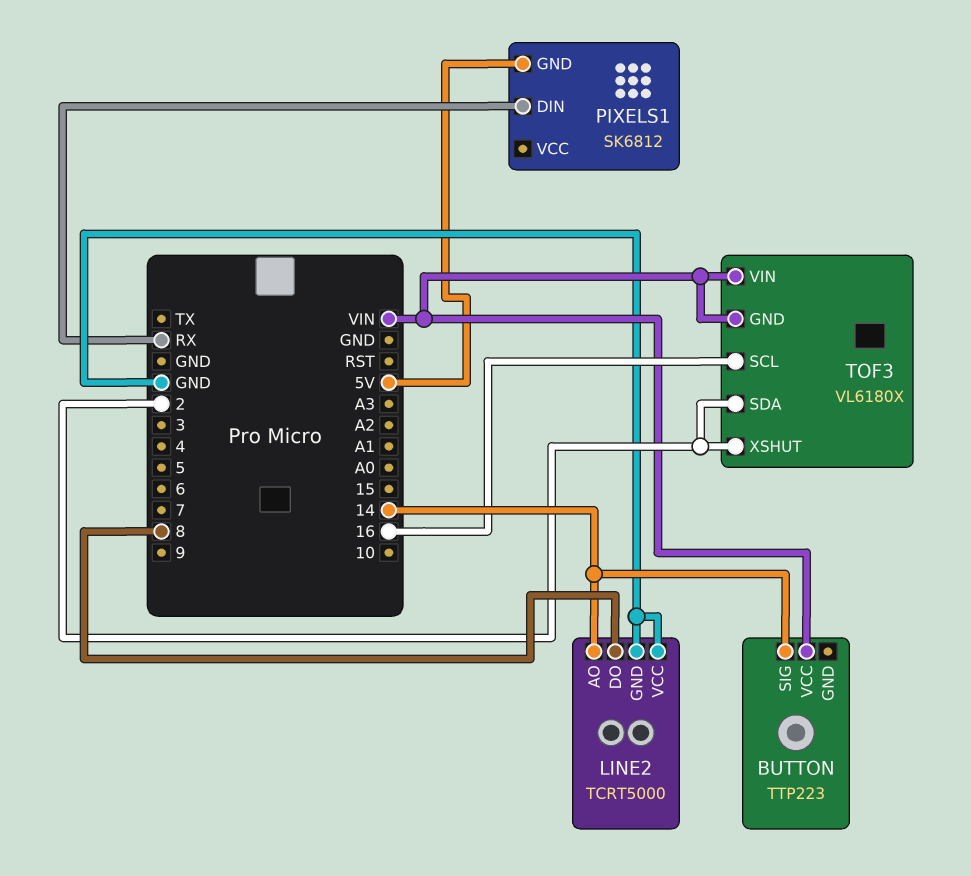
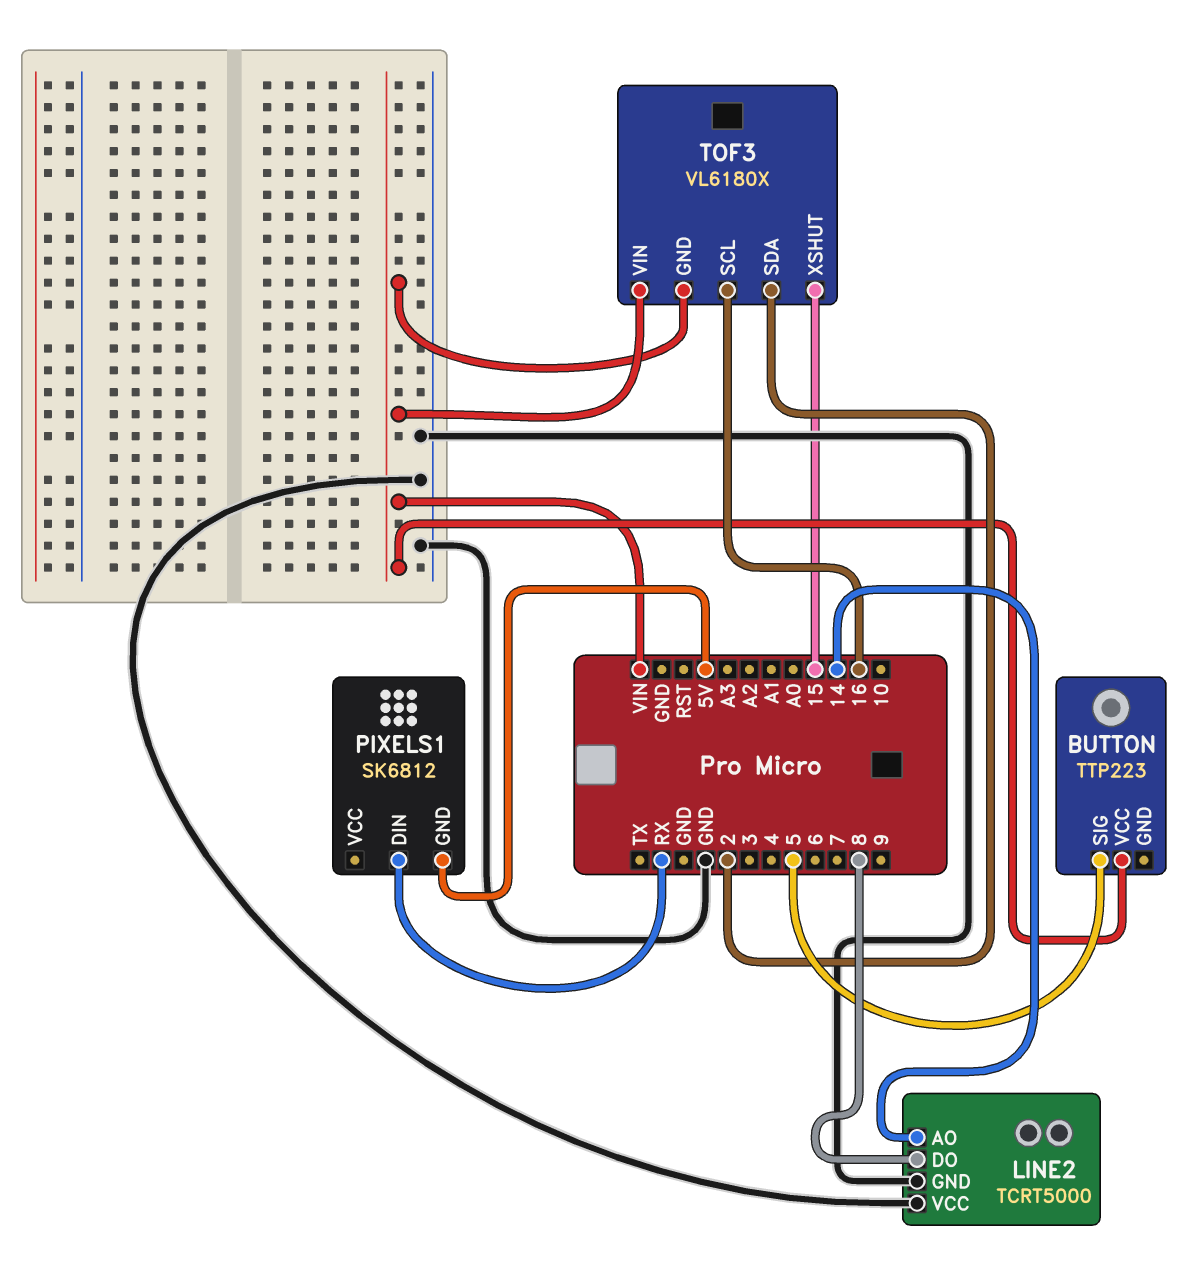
BUTTON pin SIG: 14 -> 5
TOF3 pin XSHUT: 2 -> 15

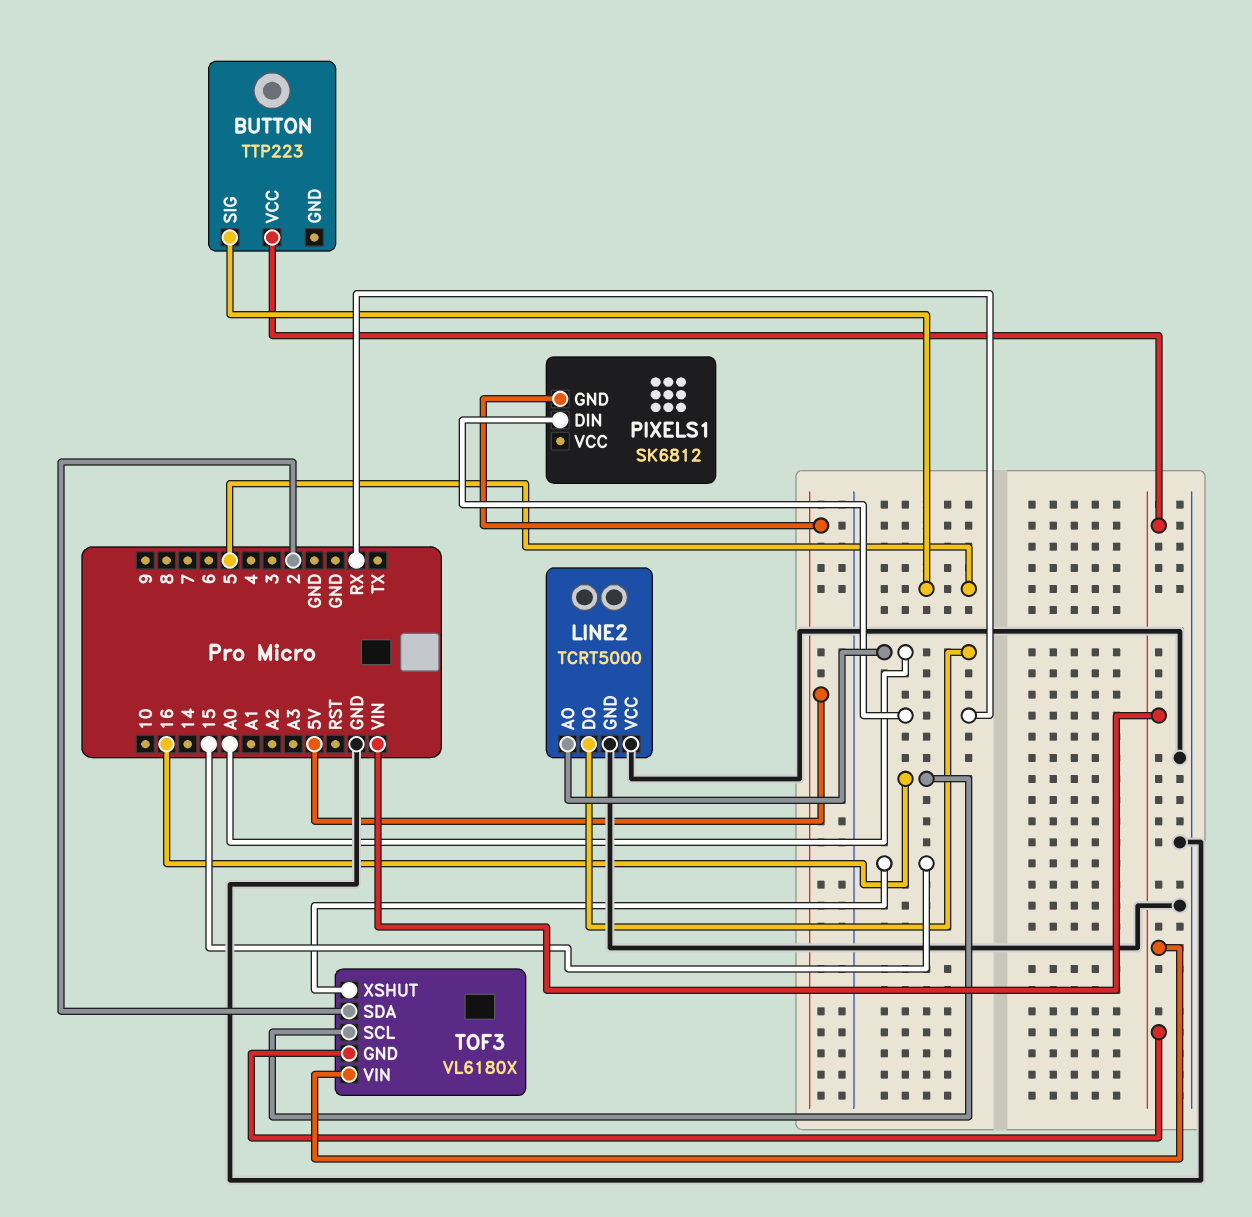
LINE2 pin AO: 14 -> A0
LINE2 pin DO: 8 -> A0

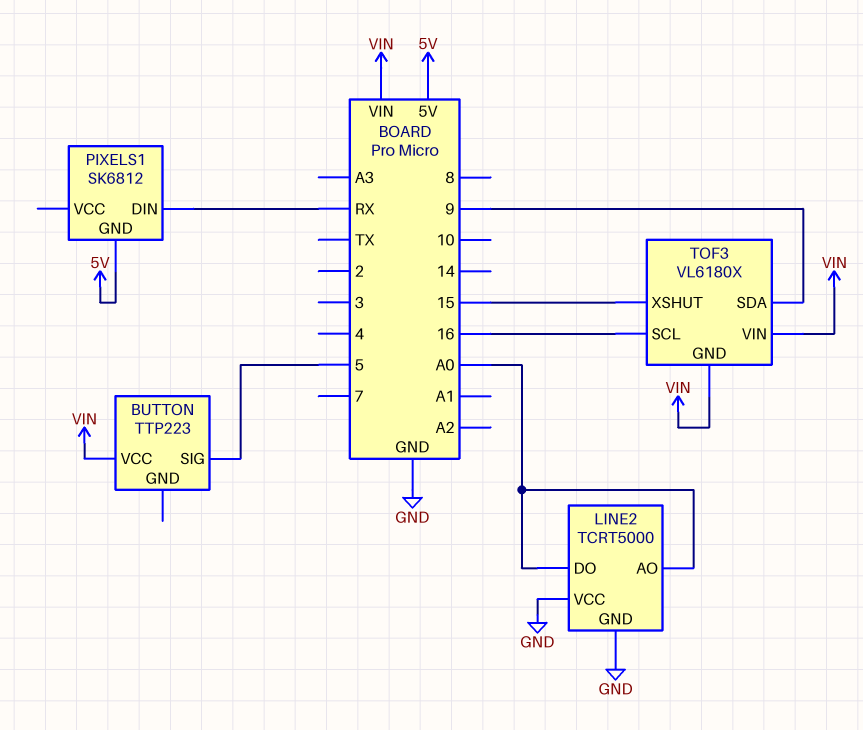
TOF3 pin SDA: 2 -> 9

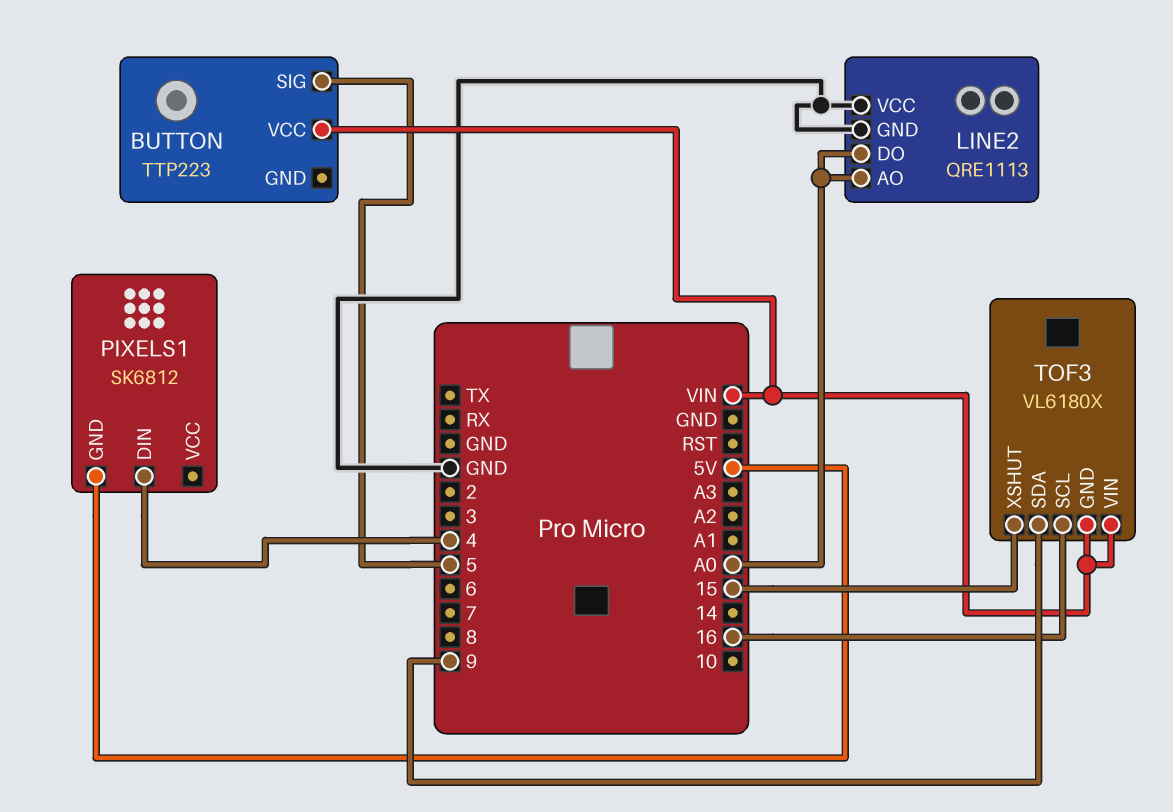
LINE2: TCRT5000 -> QRE1113
PIXELS1 pin DIN: RX -> 4

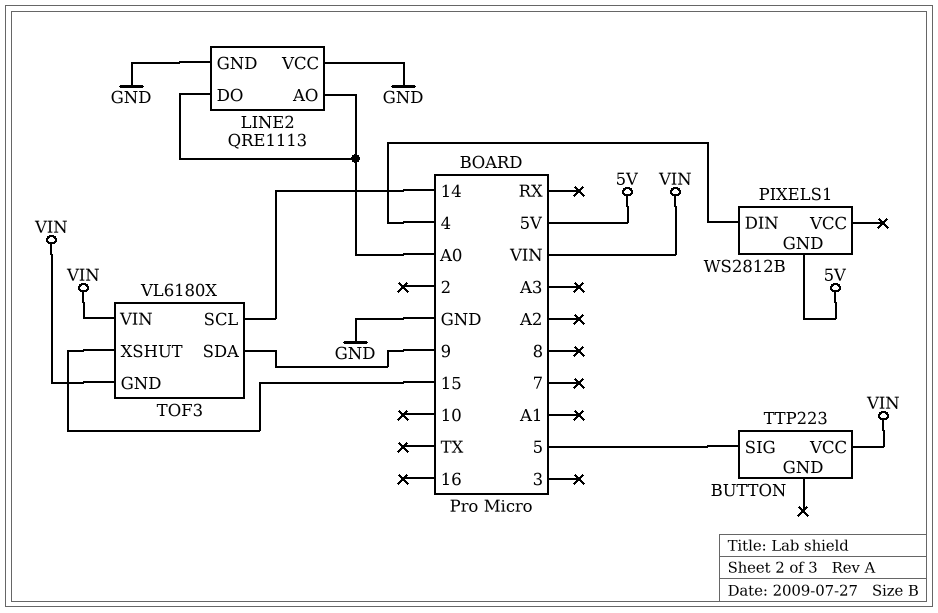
PIXELS1: SK6812 -> WS2812B
TOF3 pin SCL: 16 -> 14

